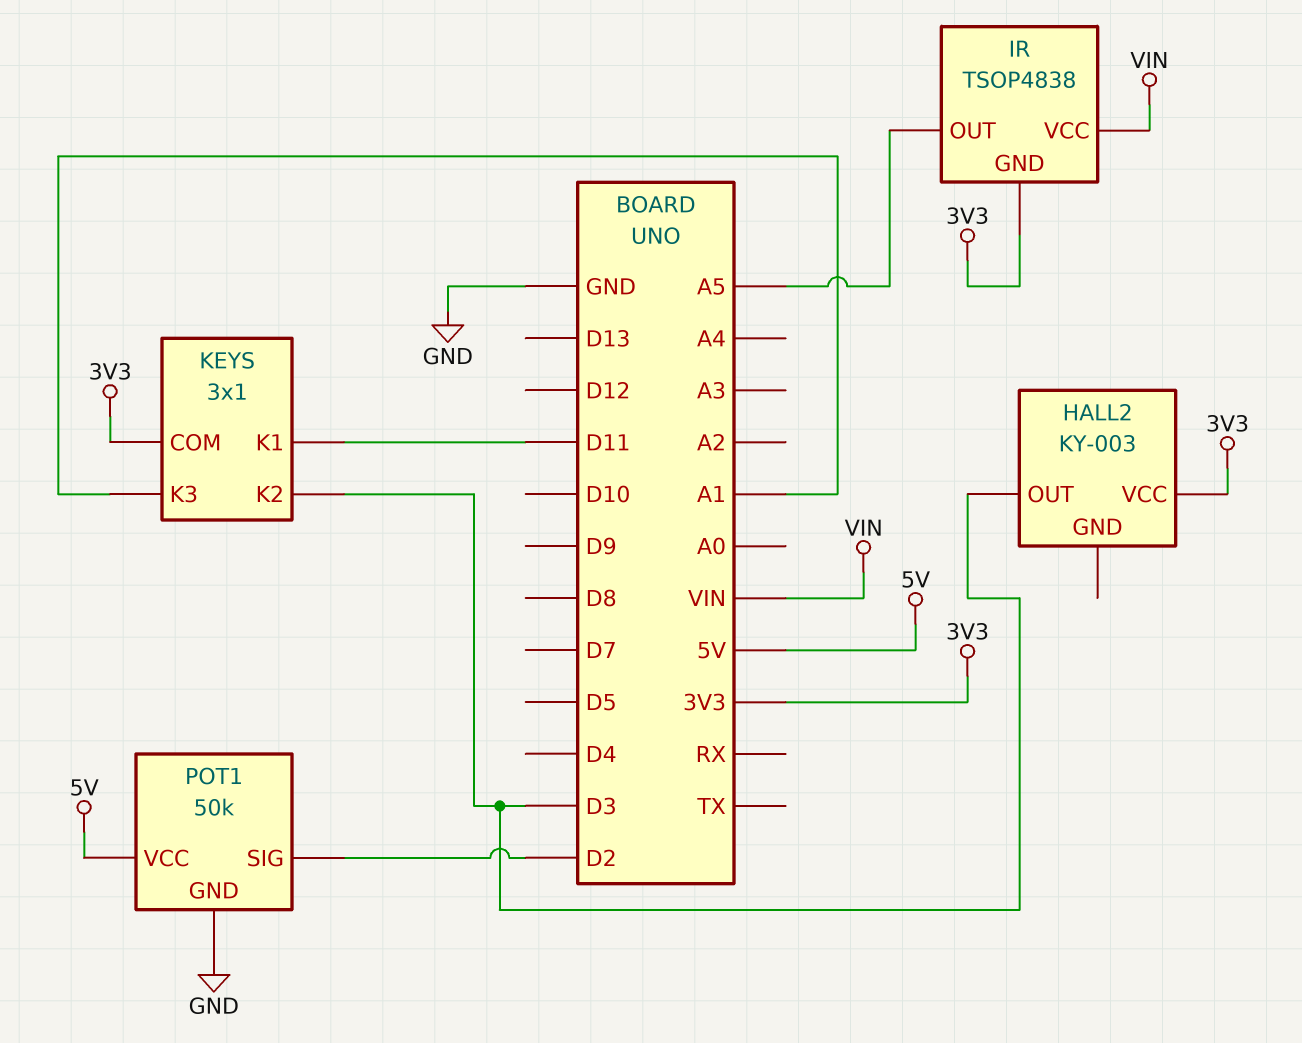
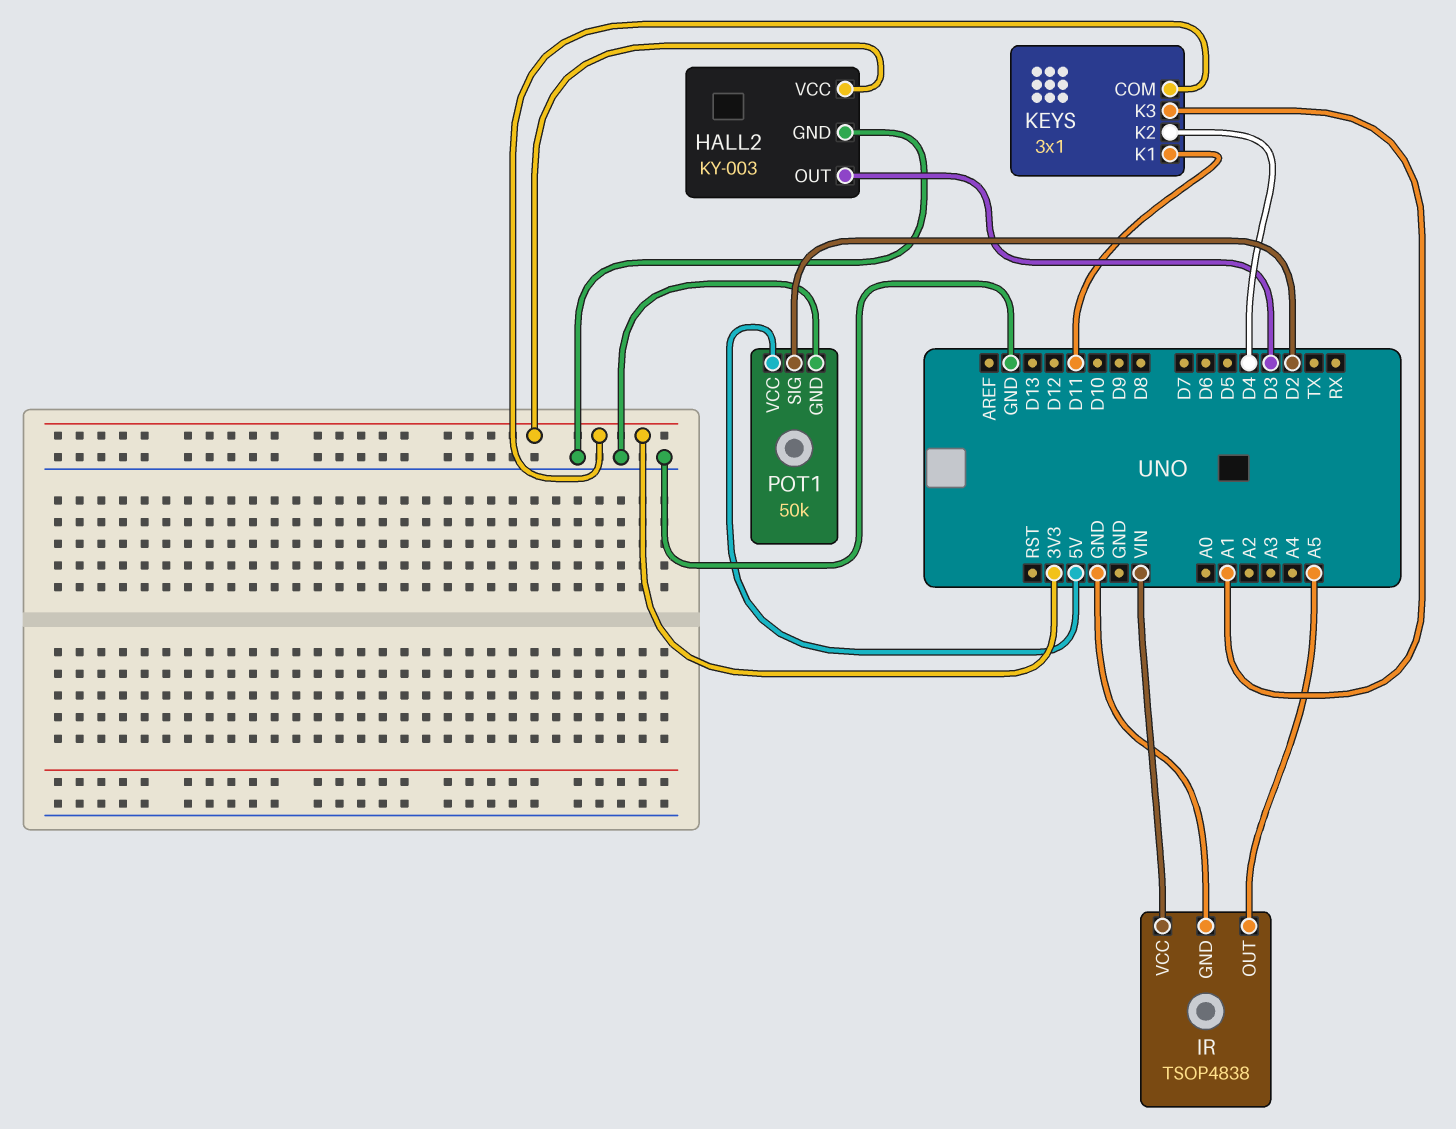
HALL2 pin GND: none -> GND
IR pin GND: 3V3 -> GND
KEYS pin K2: D3 -> D4

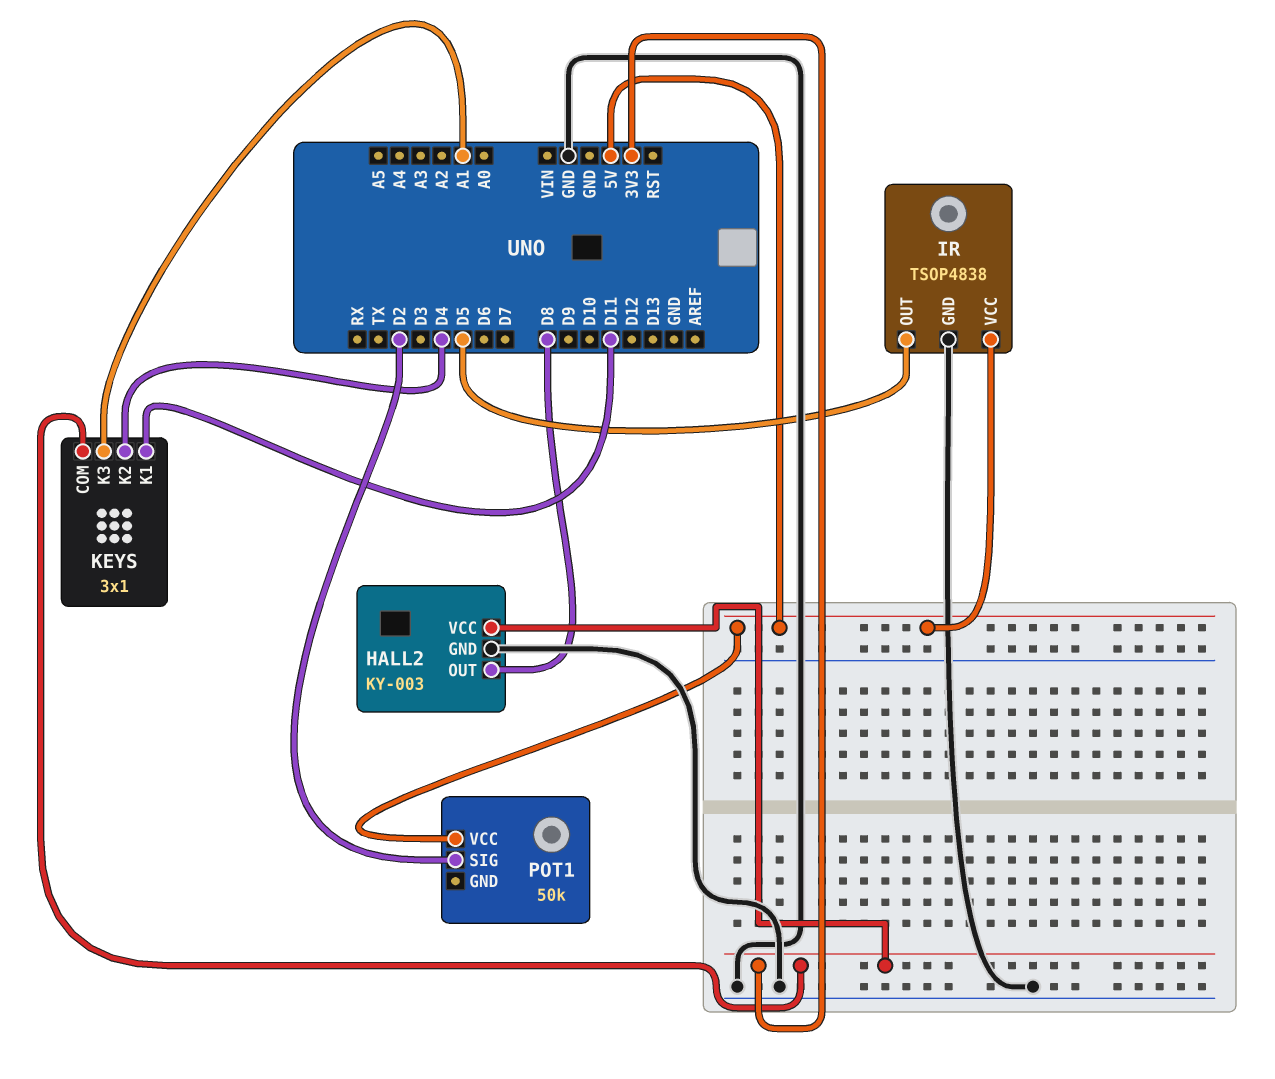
HALL2 pin OUT: D3 -> D8
IR pin OUT: A5 -> D5
IR pin VCC: VIN -> 5V
POT1 pin GND: GND -> none

